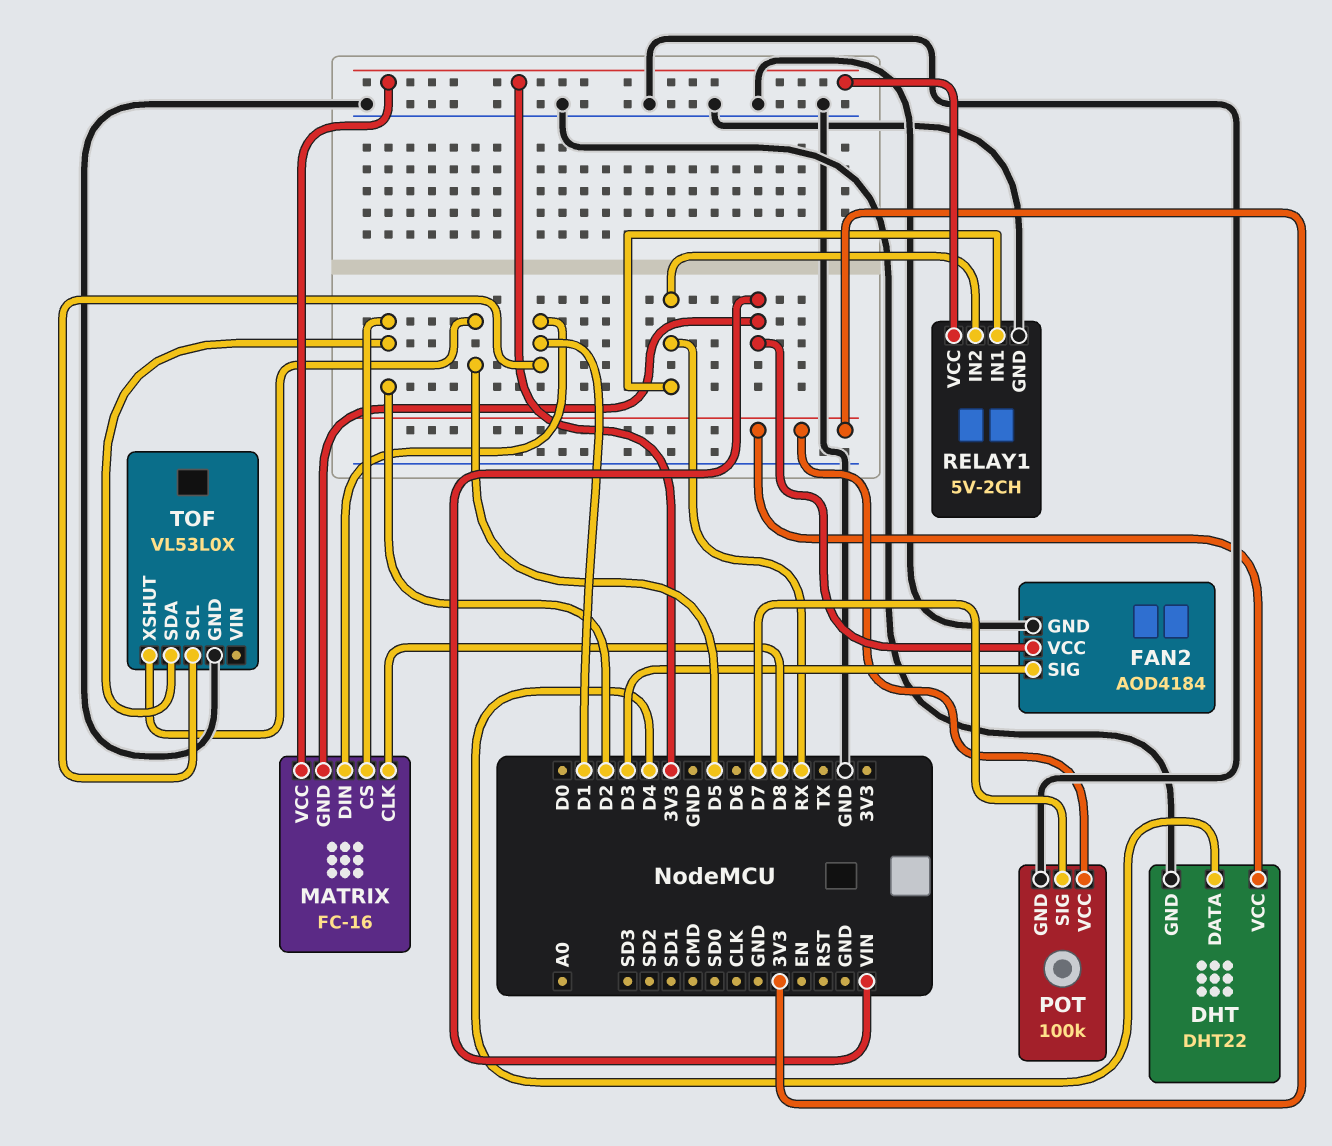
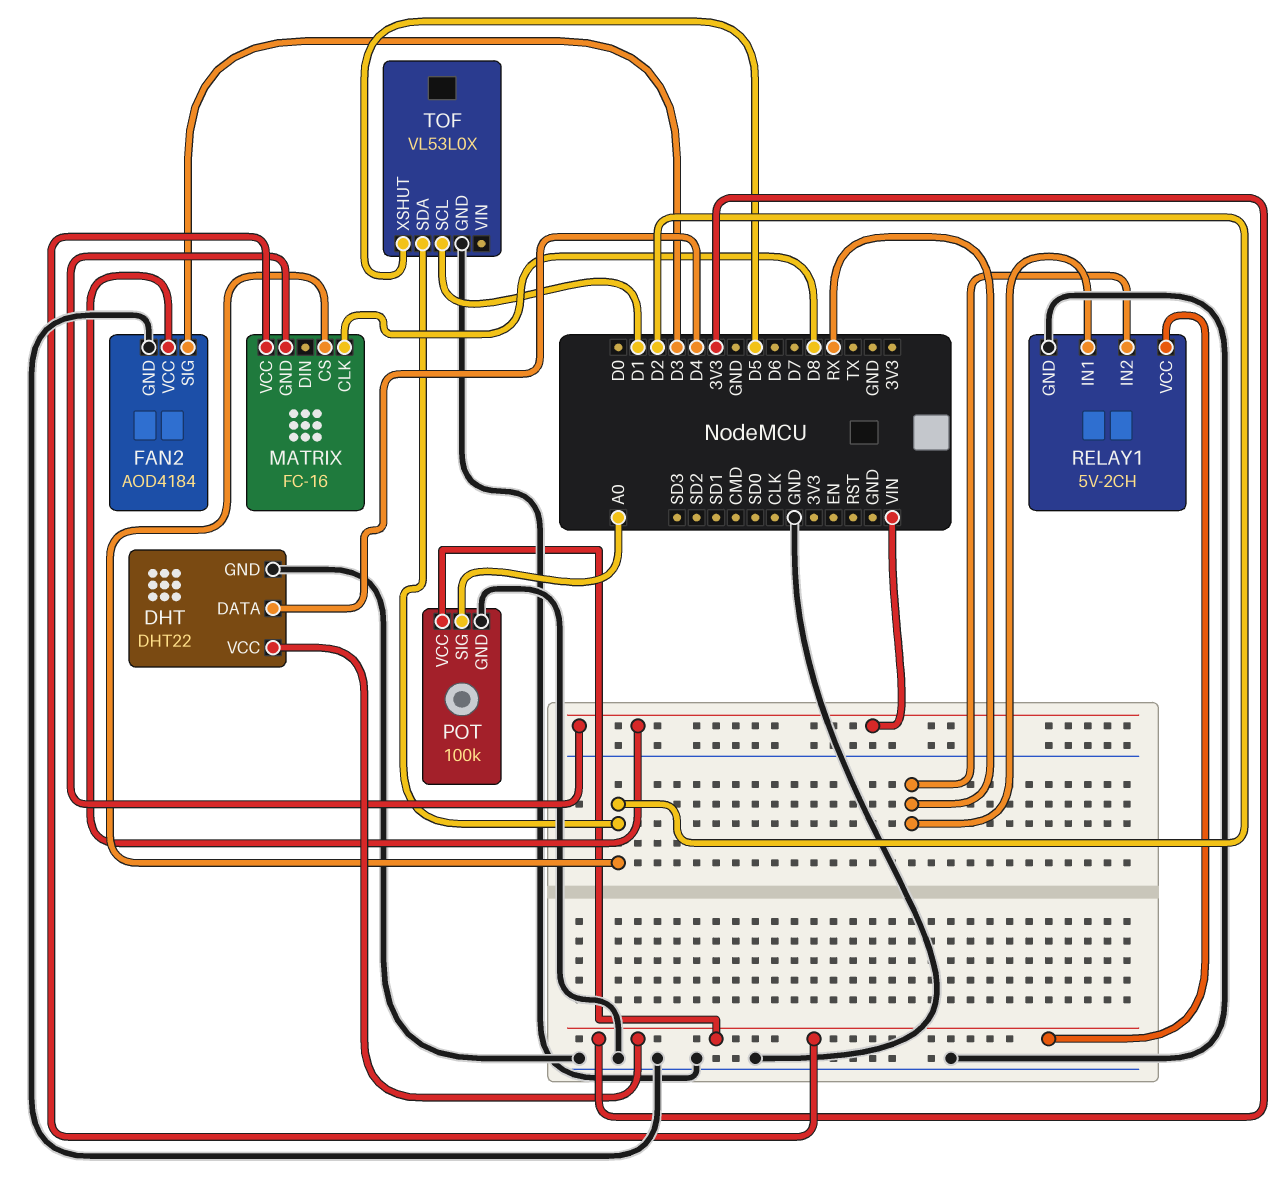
MATRIX pin DIN: D1 -> none
POT pin SIG: D7 -> A0

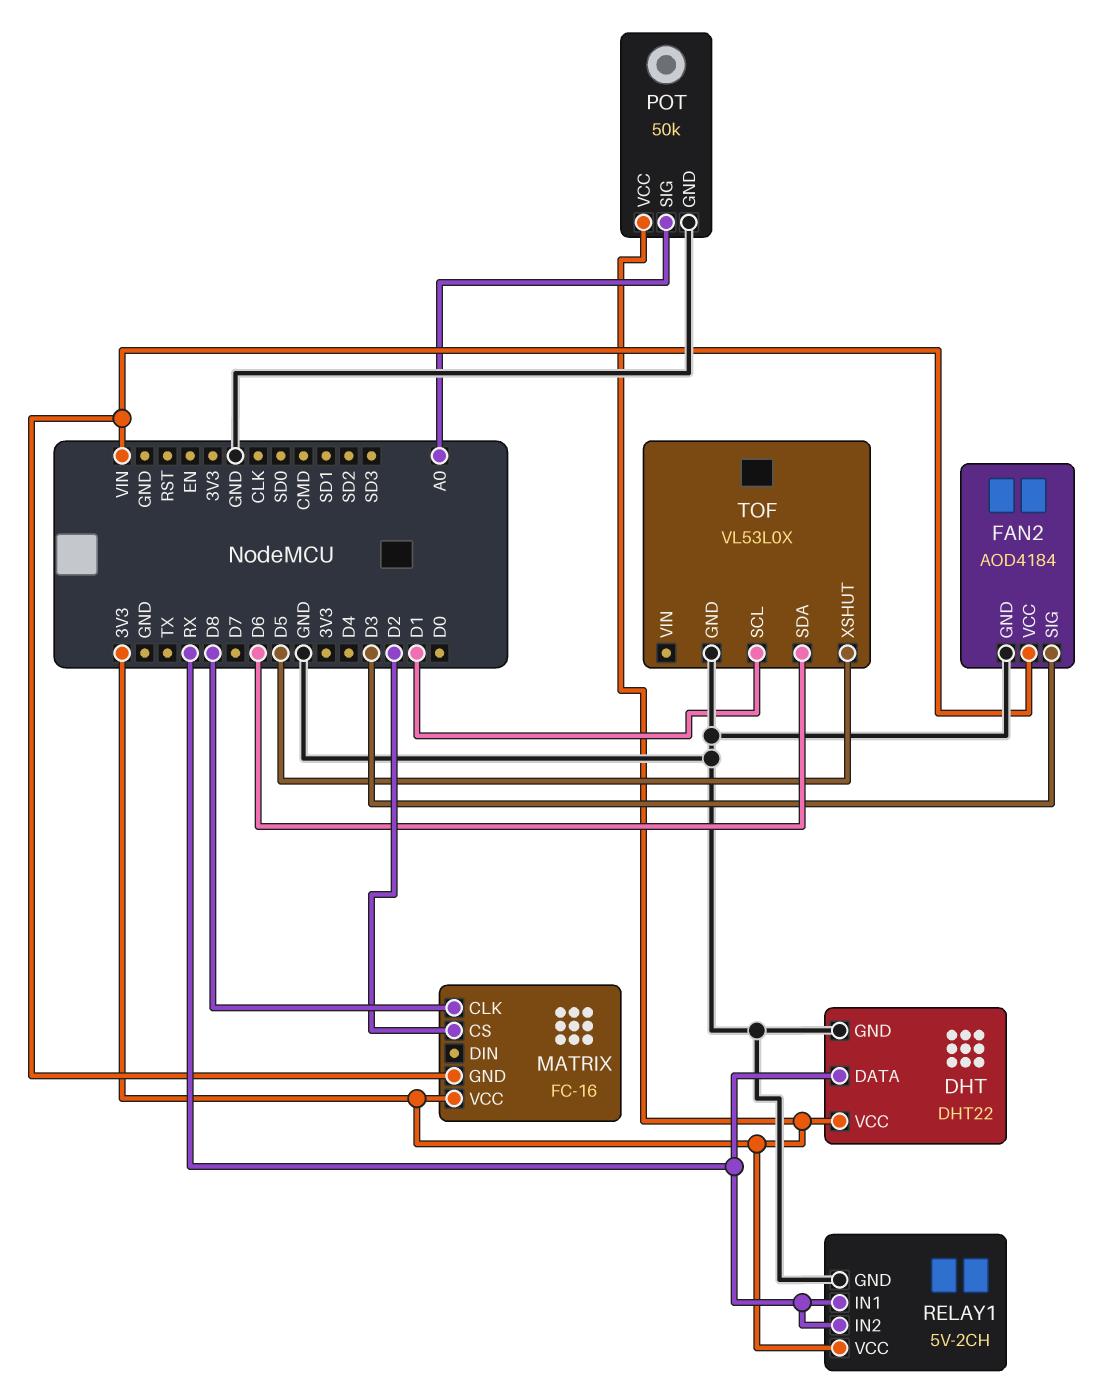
DHT pin DATA: D4 -> RX
POT: 100k -> 50k
TOF pin SDA: D2 -> D6

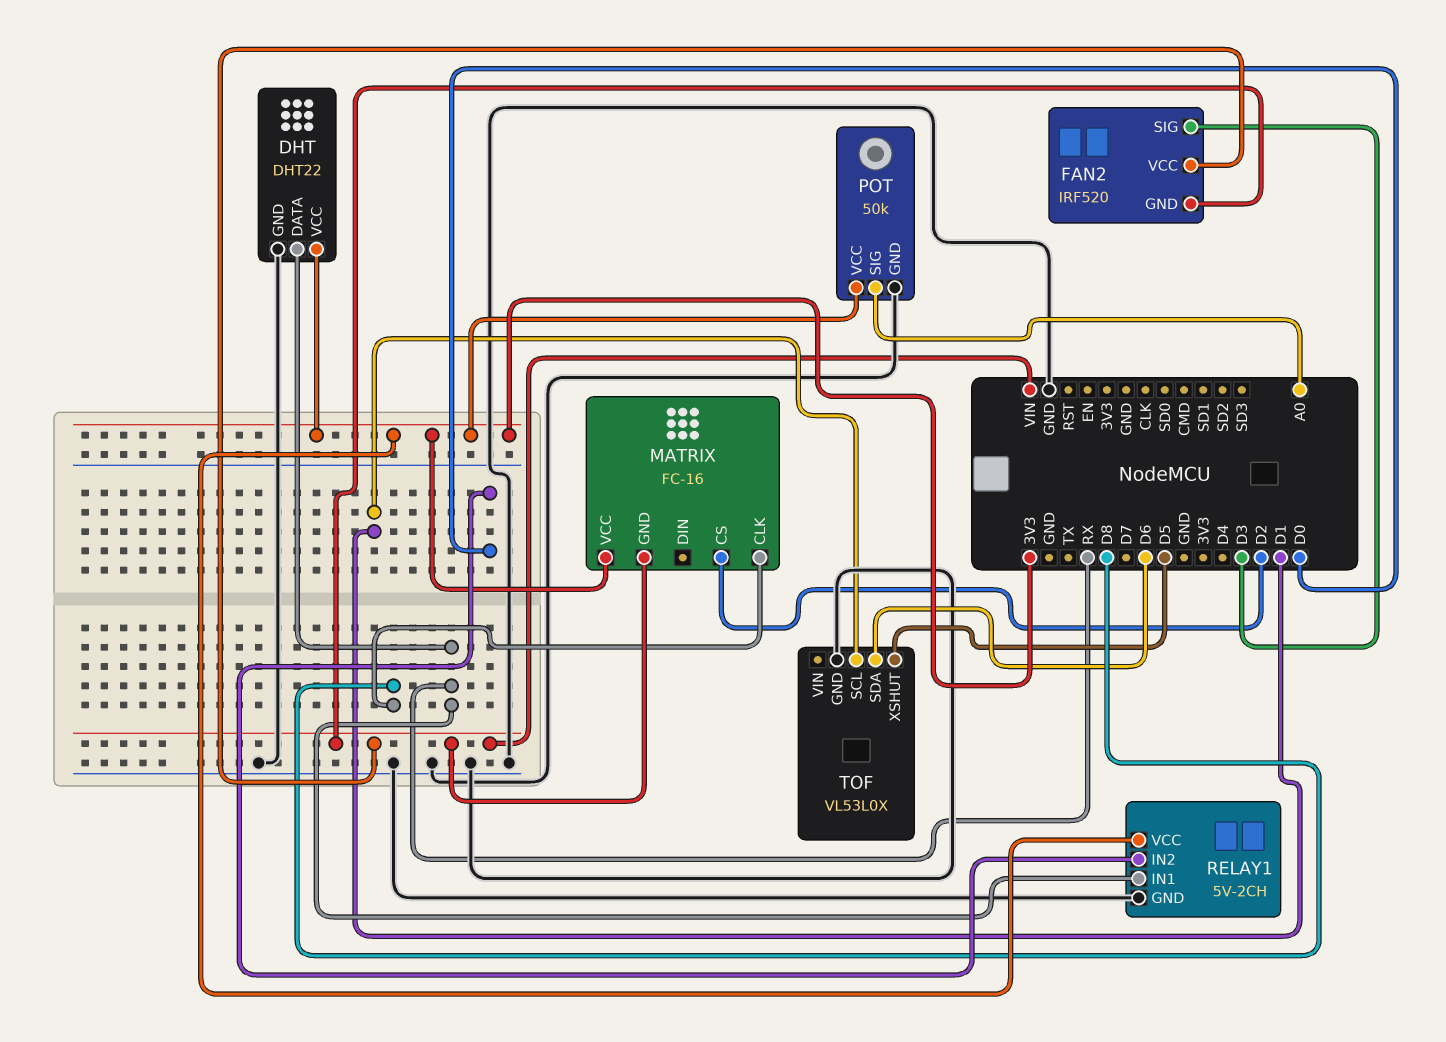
FAN2: AOD4184 -> IRF520
FAN2 pin GND: GND -> VIN
RELAY1 pin IN2: RX -> D0

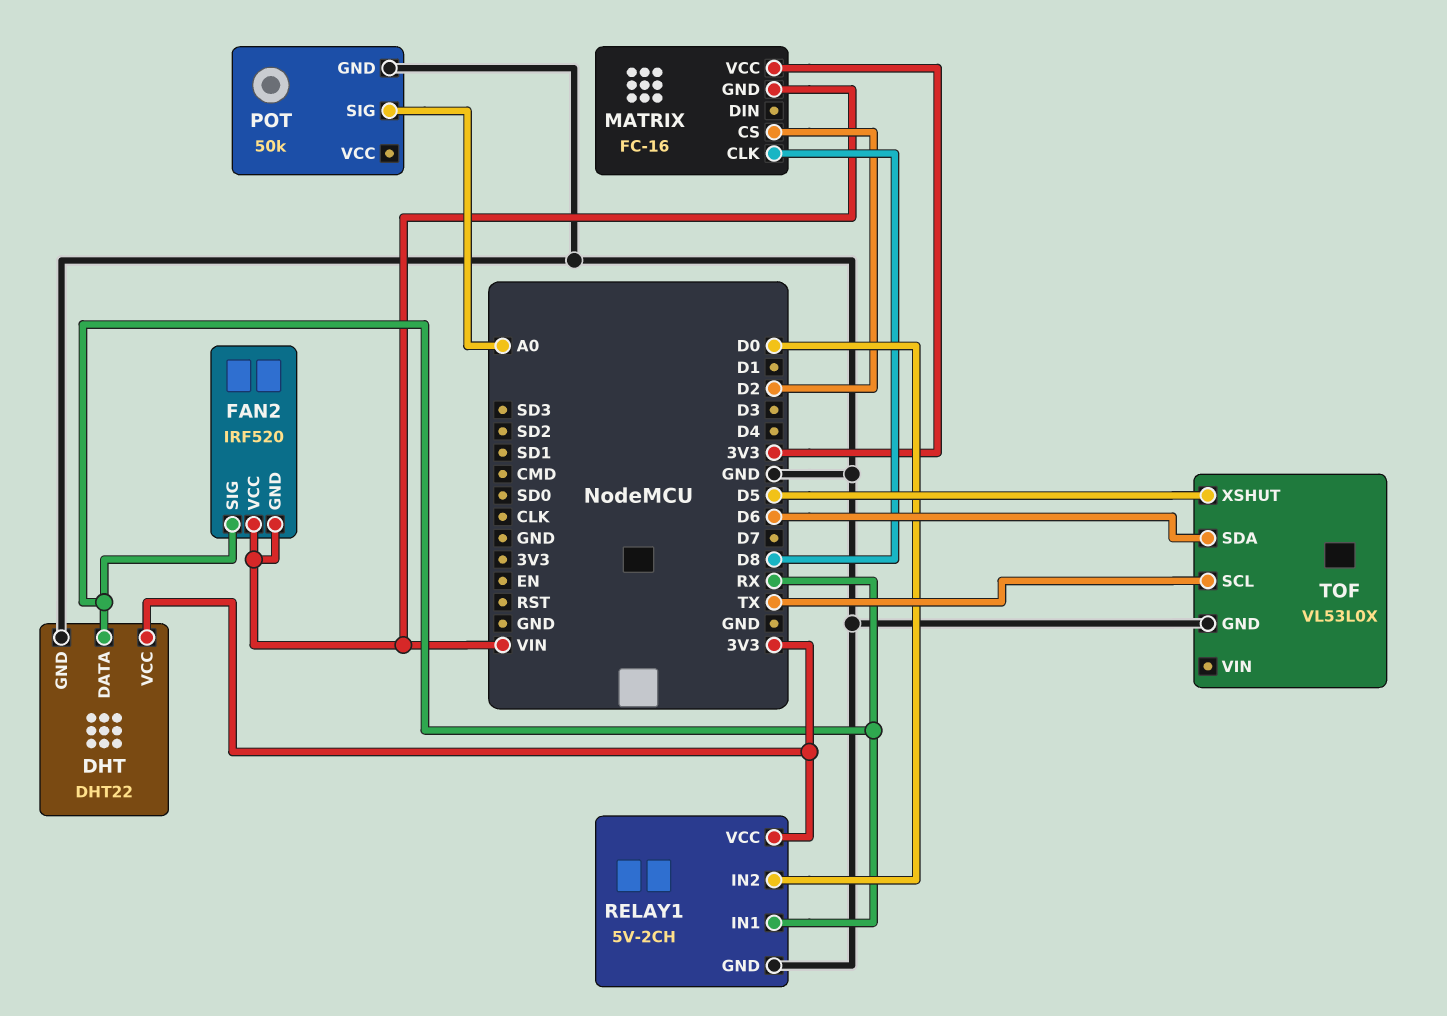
FAN2 pin SIG: D3 -> RX
POT pin VCC: 3V3 -> none
TOF pin SCL: D1 -> TX

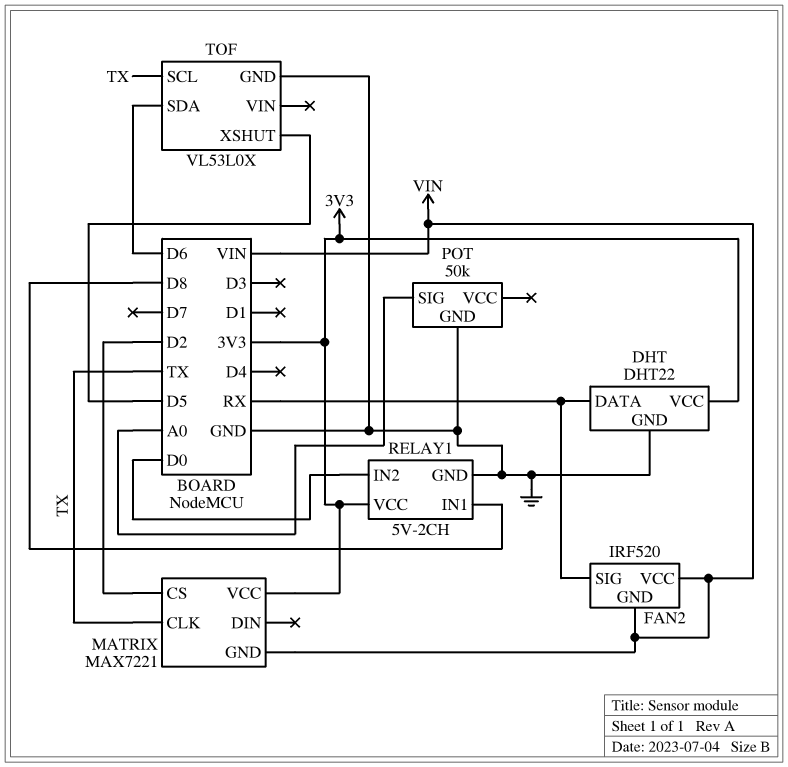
MATRIX: FC-16 -> MAX7221
MATRIX pin CLK: D8 -> TX
RELAY1 pin IN1: RX -> D8

